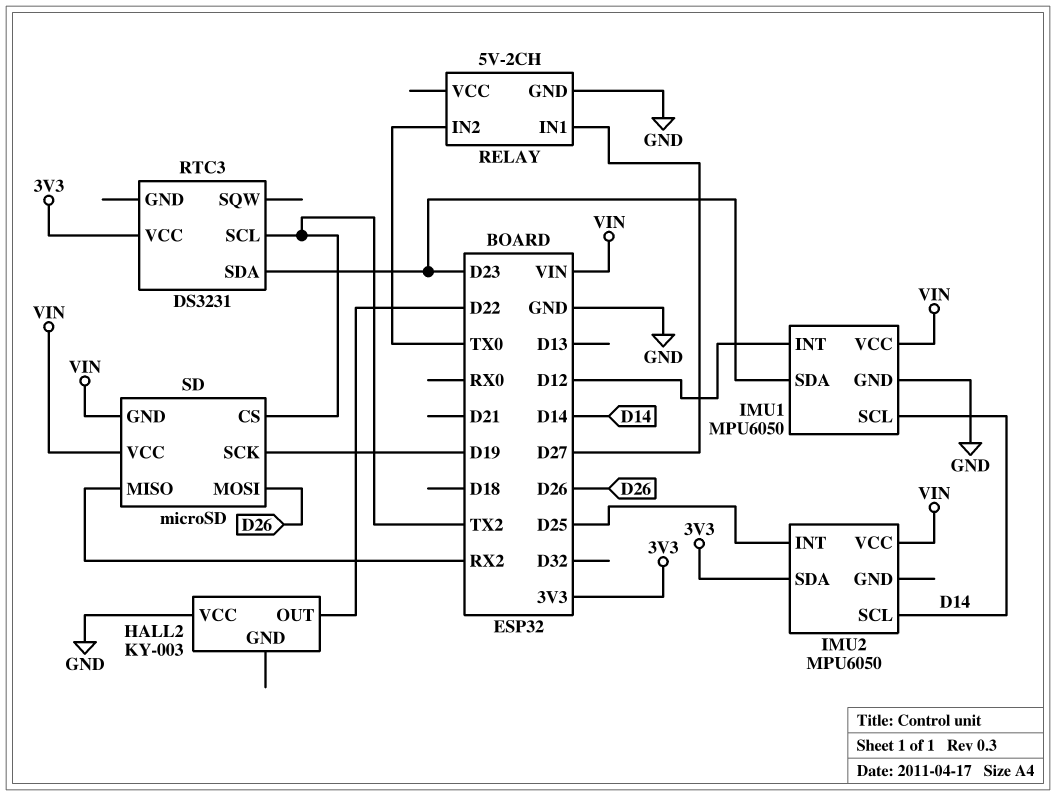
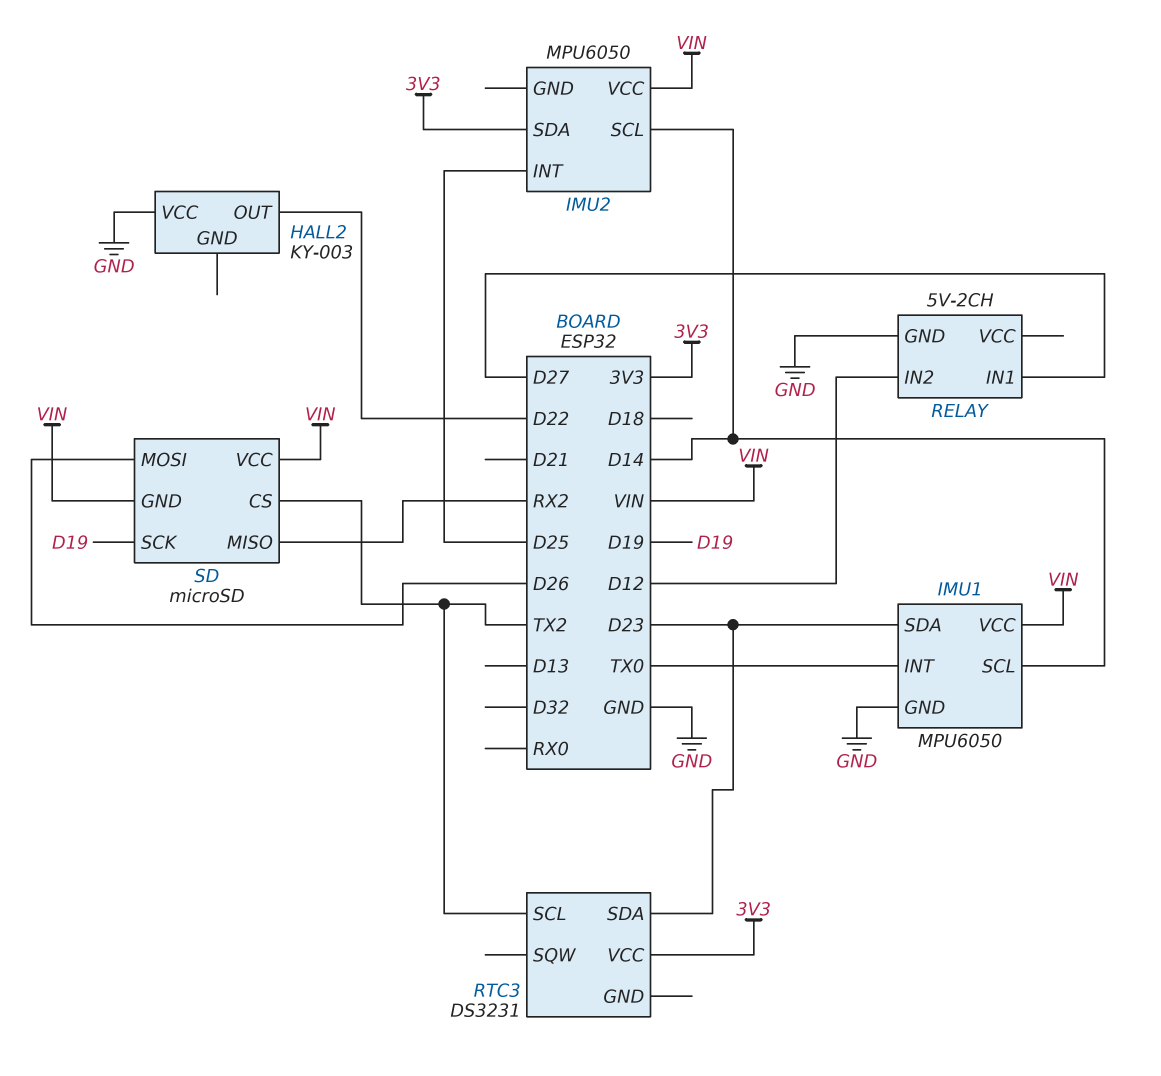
IMU1 pin INT: D12 -> TX0
RELAY pin IN2: TX0 -> D12

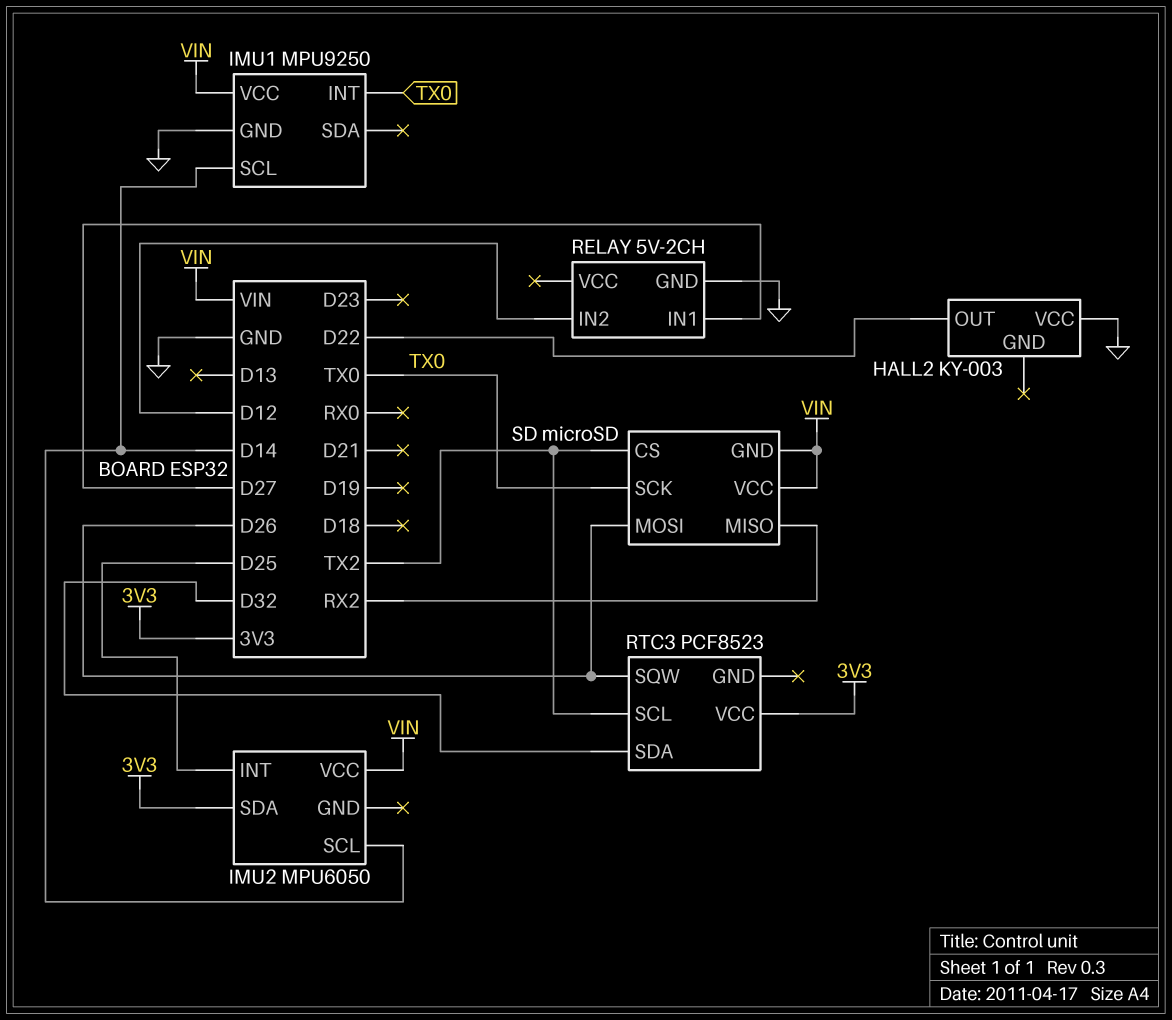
IMU1: MPU6050 -> MPU9250
IMU1 pin SDA: D23 -> none
RTC3: DS3231 -> PCF8523
RTC3 pin SDA: D23 -> D32
RTC3 pin SQW: none -> D26
SD pin SCK: D19 -> TX0

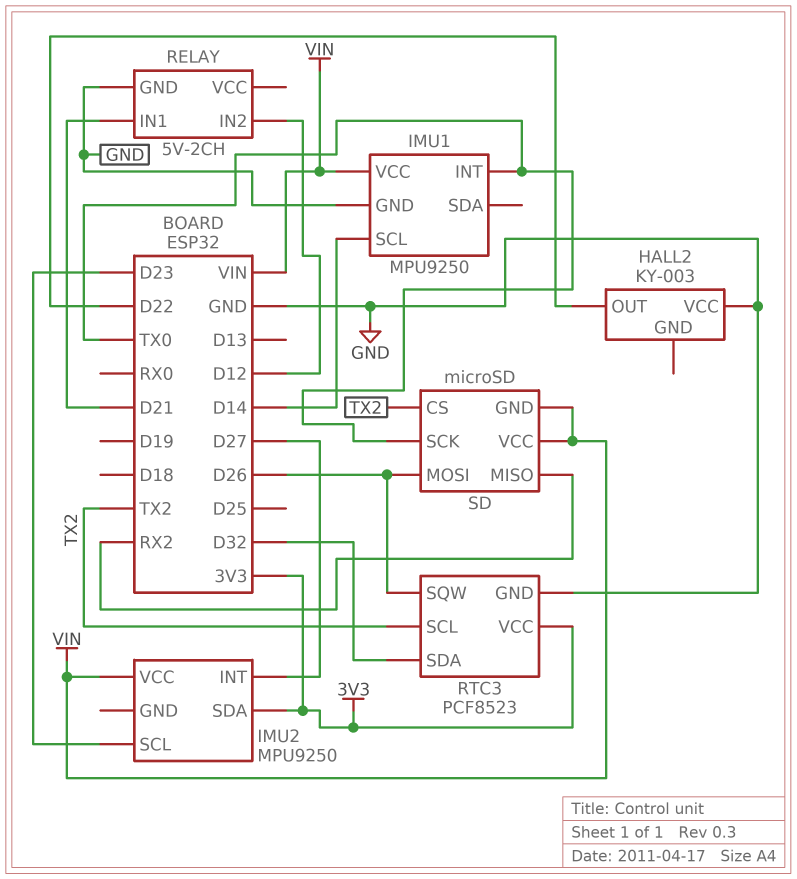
IMU2: MPU6050 -> MPU9250
IMU2 pin INT: D25 -> D27
IMU2 pin SCL: D14 -> D23
RELAY pin IN1: D27 -> D21
RTC3 pin GND: none -> GND

